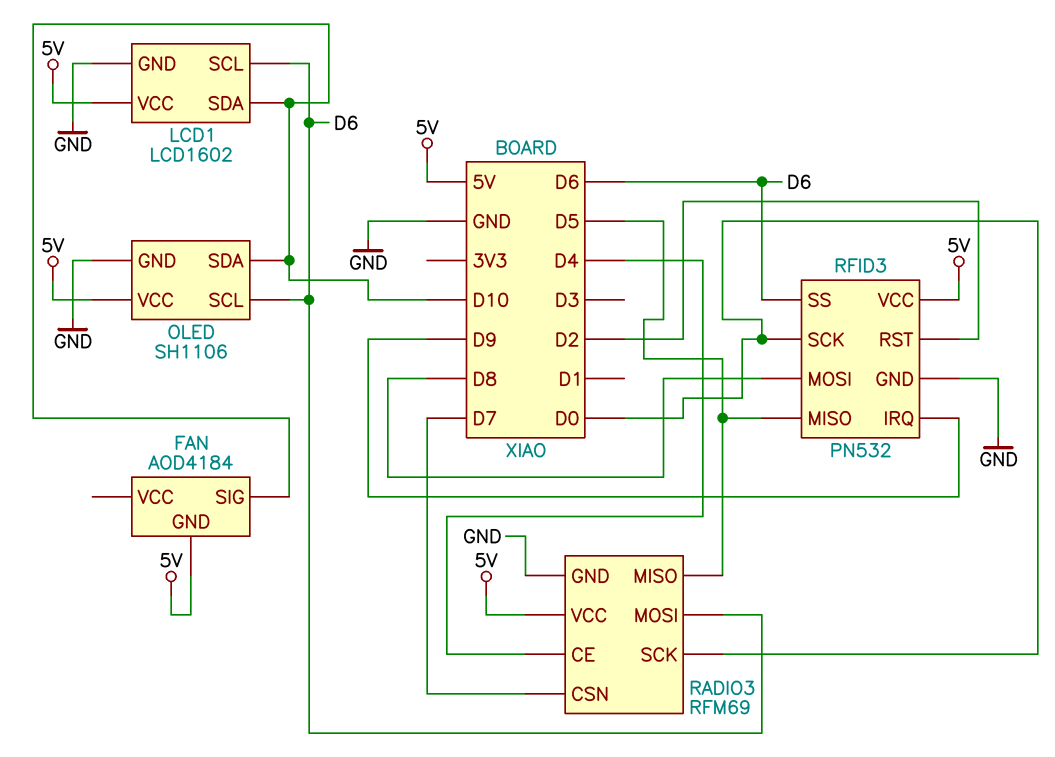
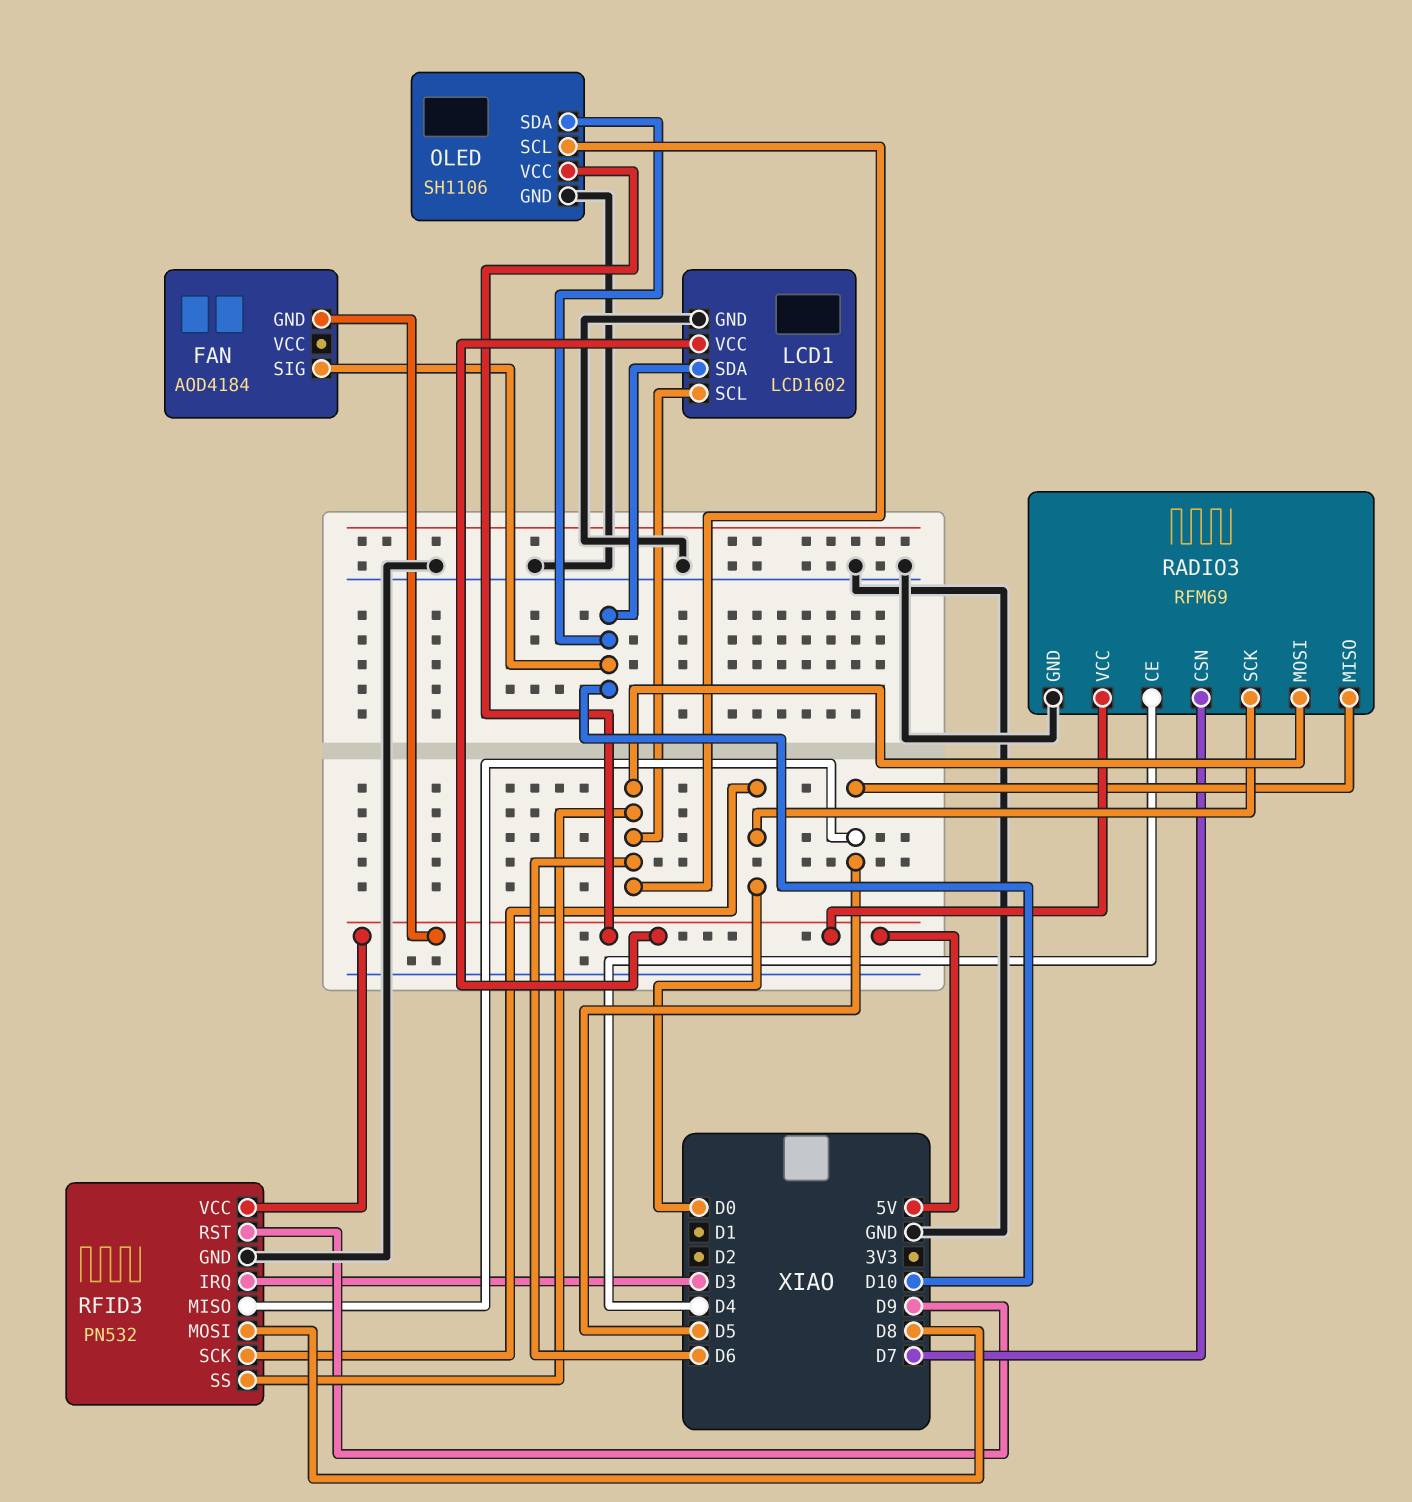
RFID3 pin IRQ: D9 -> D3
RFID3 pin RST: D2 -> D9

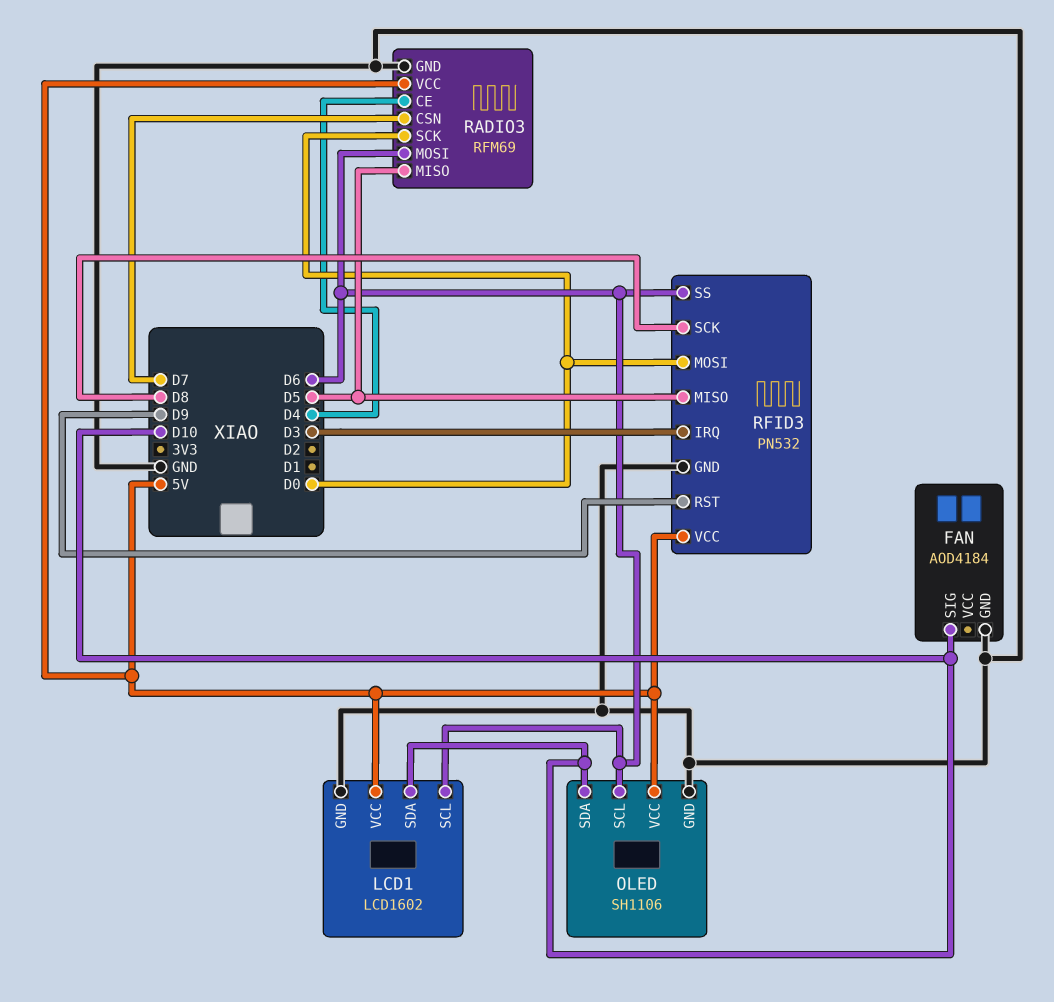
FAN pin GND: 5V -> GND
RFID3 pin MOSI: D8 -> D0
RFID3 pin SCK: D0 -> D8

